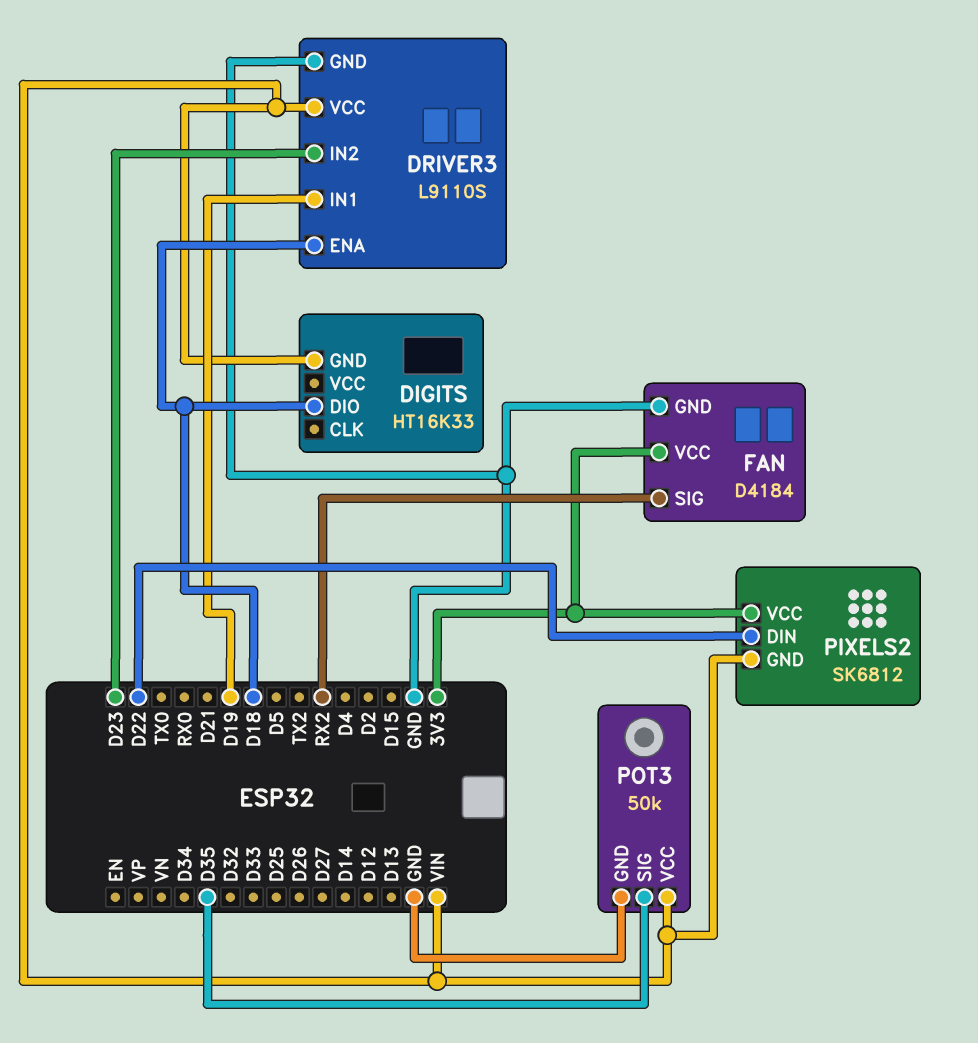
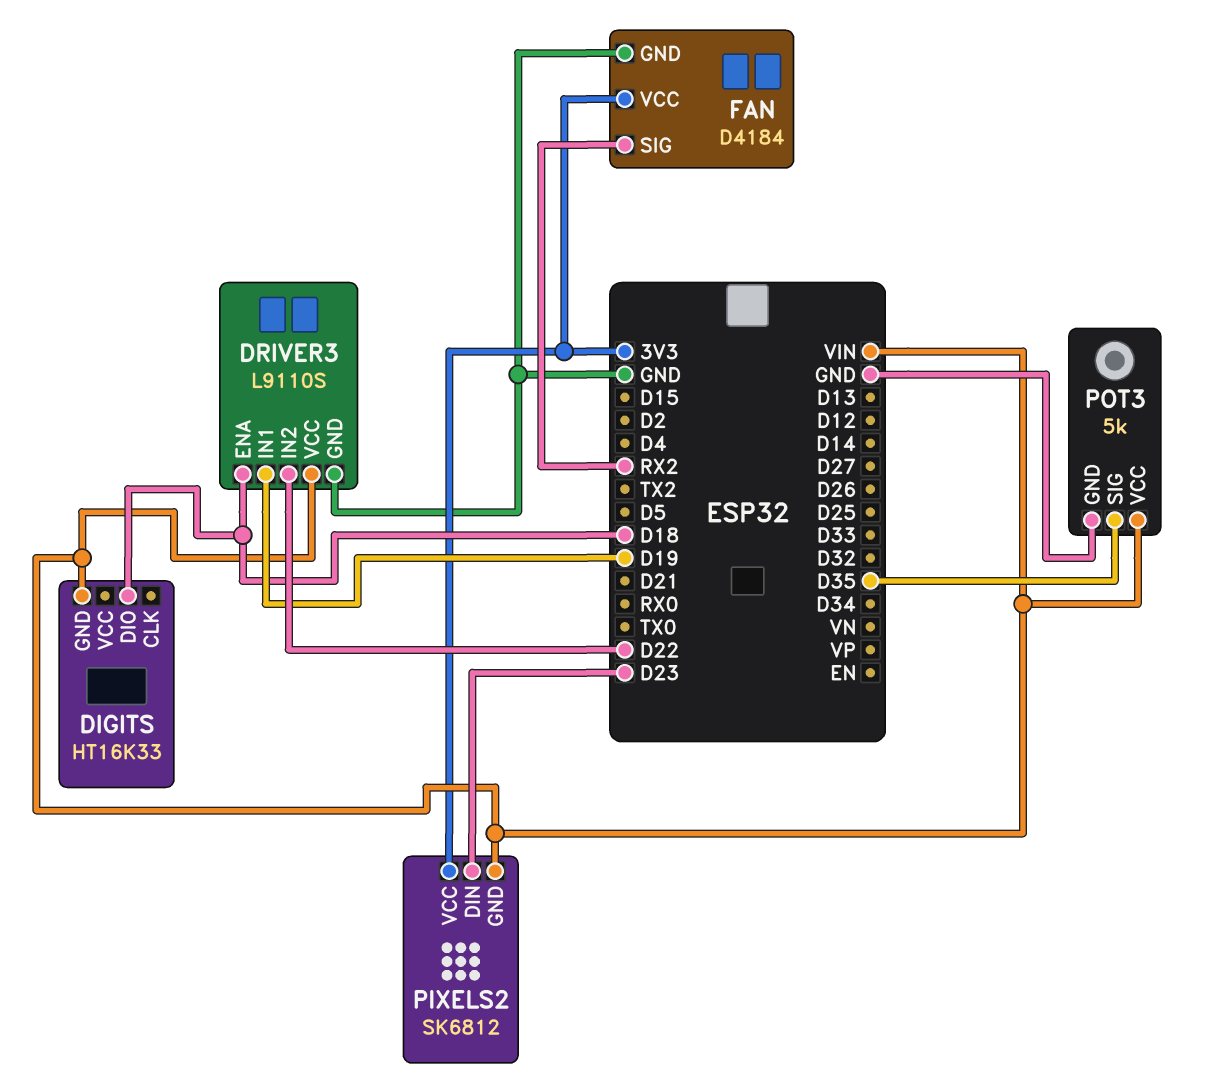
DRIVER3 pin IN2: D23 -> D22
PIXELS2 pin DIN: D22 -> D23
POT3: 50k -> 5k

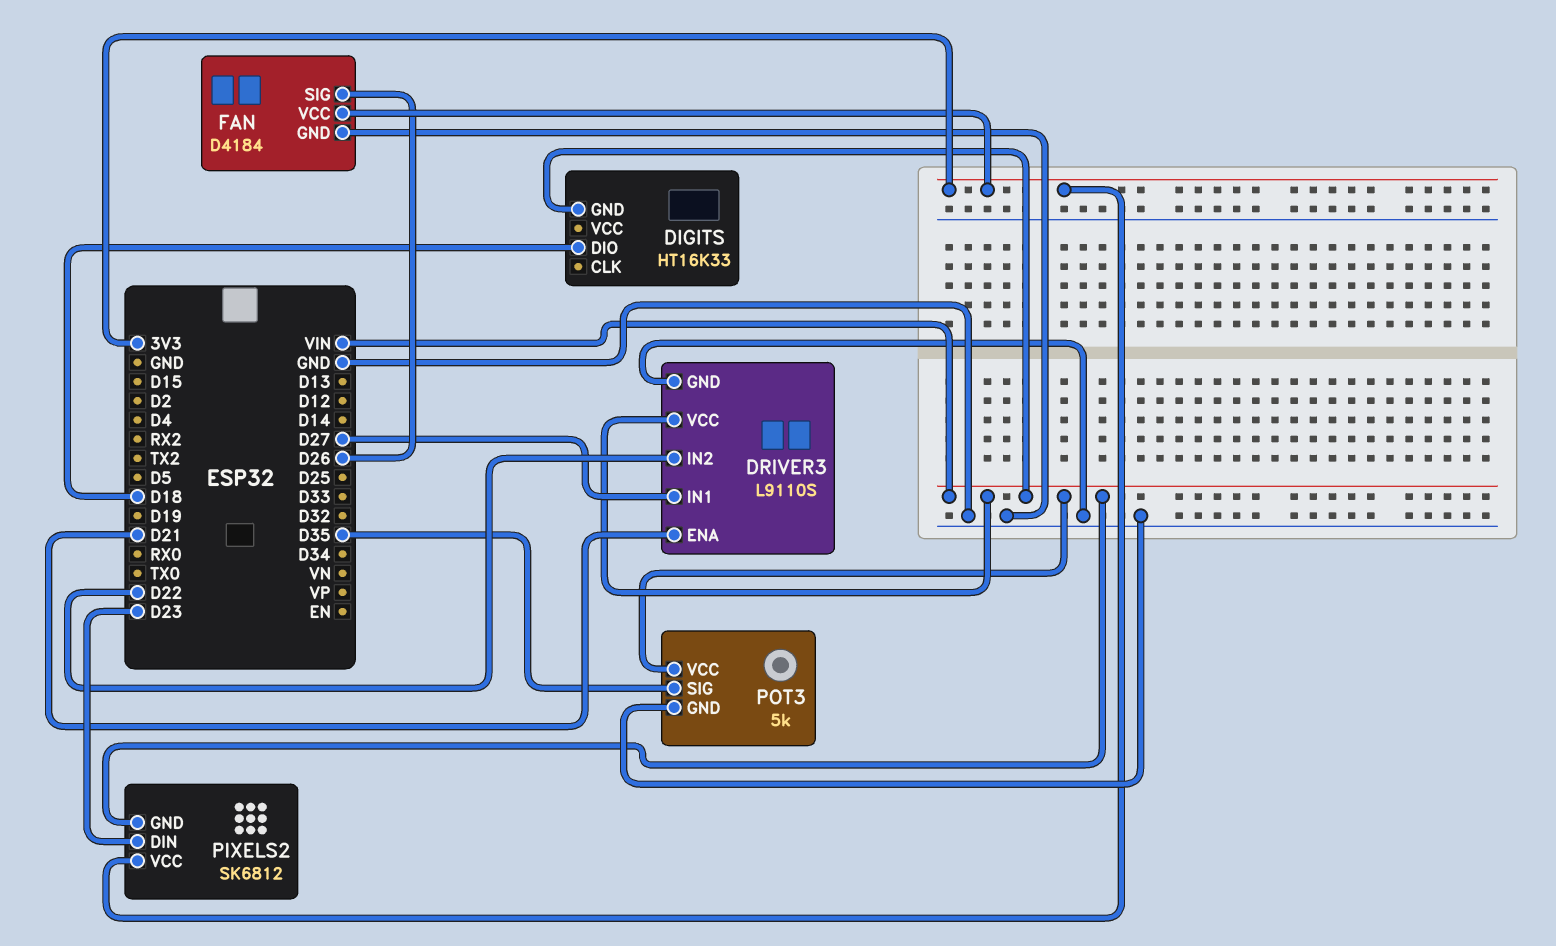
DRIVER3 pin ENA: D18 -> D21
DRIVER3 pin IN1: D19 -> D27
FAN pin SIG: RX2 -> D26

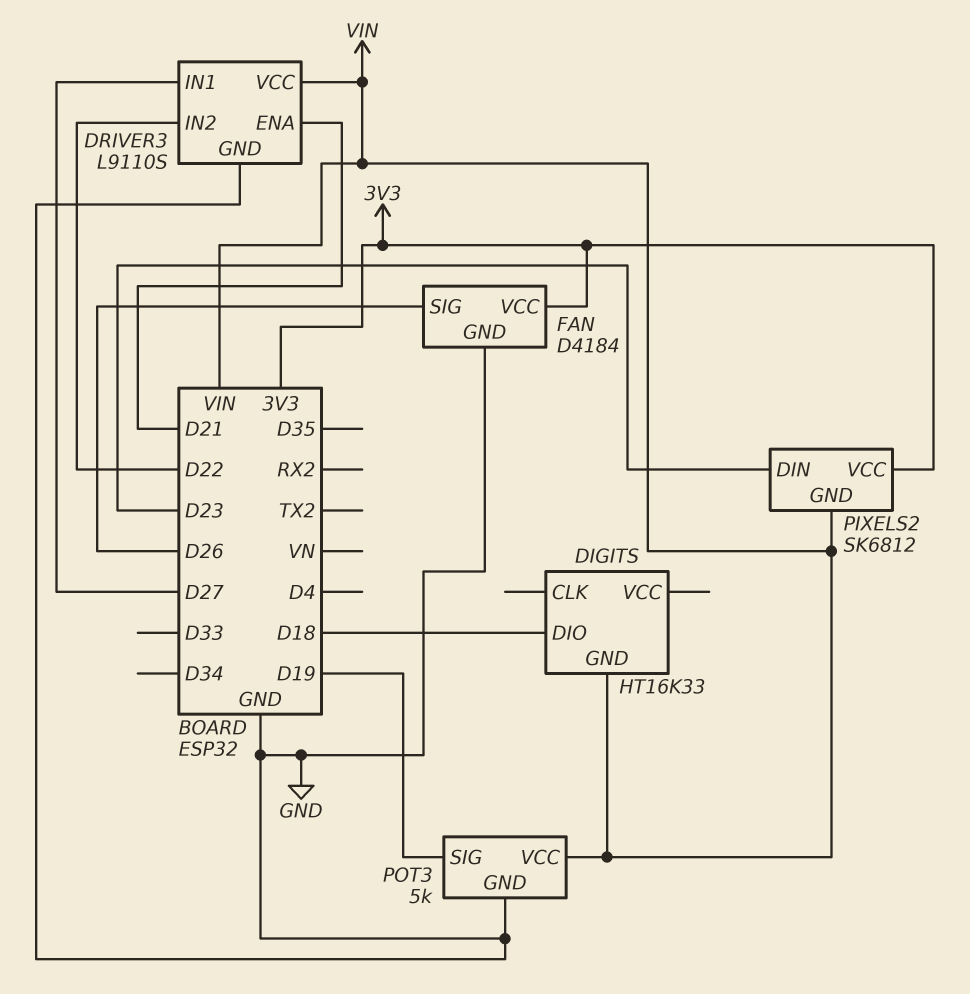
POT3 pin SIG: D35 -> D19

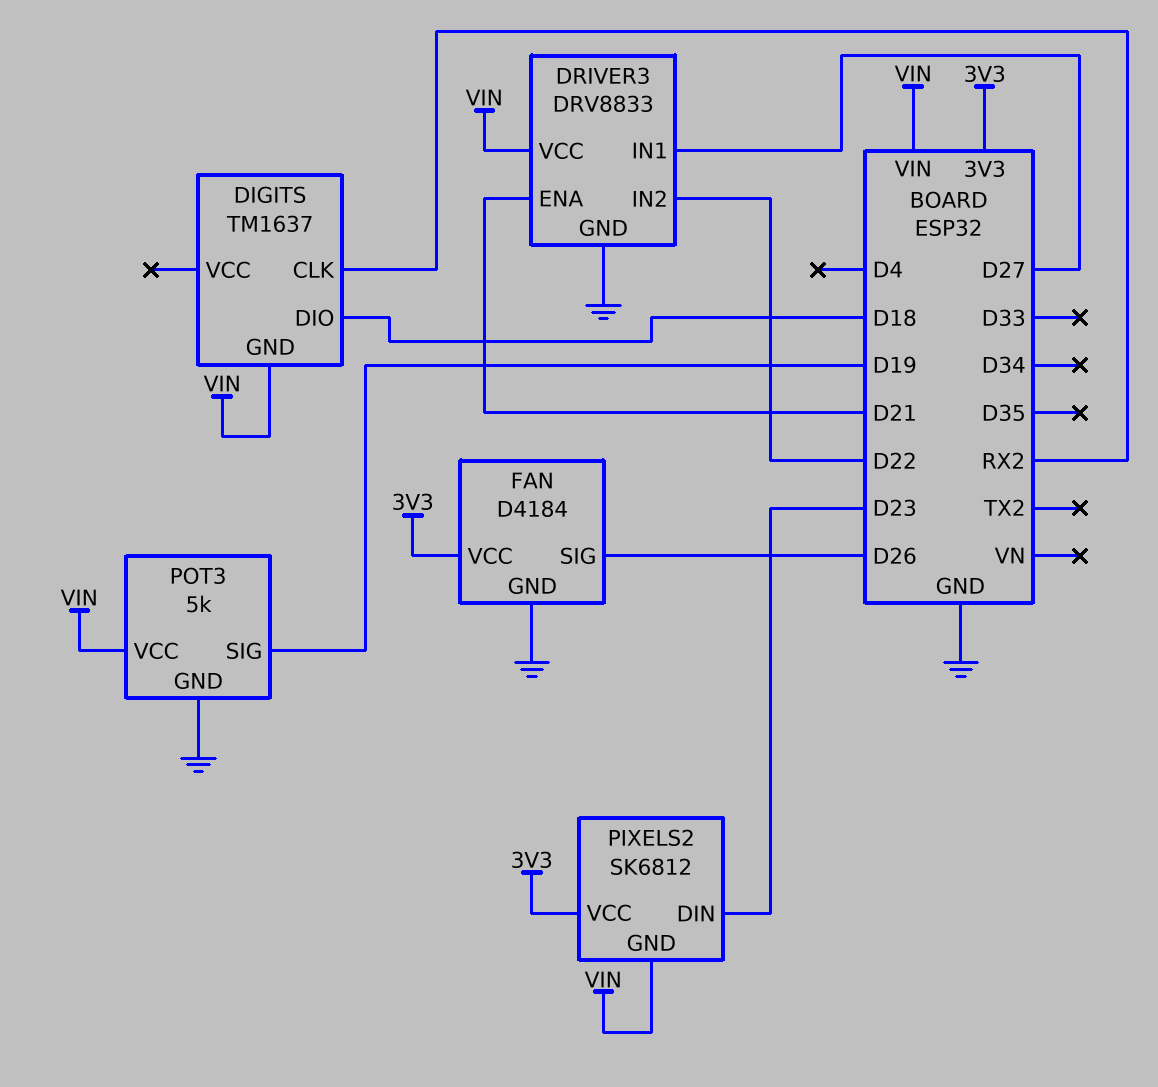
DIGITS: HT16K33 -> TM1637
DIGITS pin CLK: none -> RX2
DRIVER3: L9110S -> DRV8833

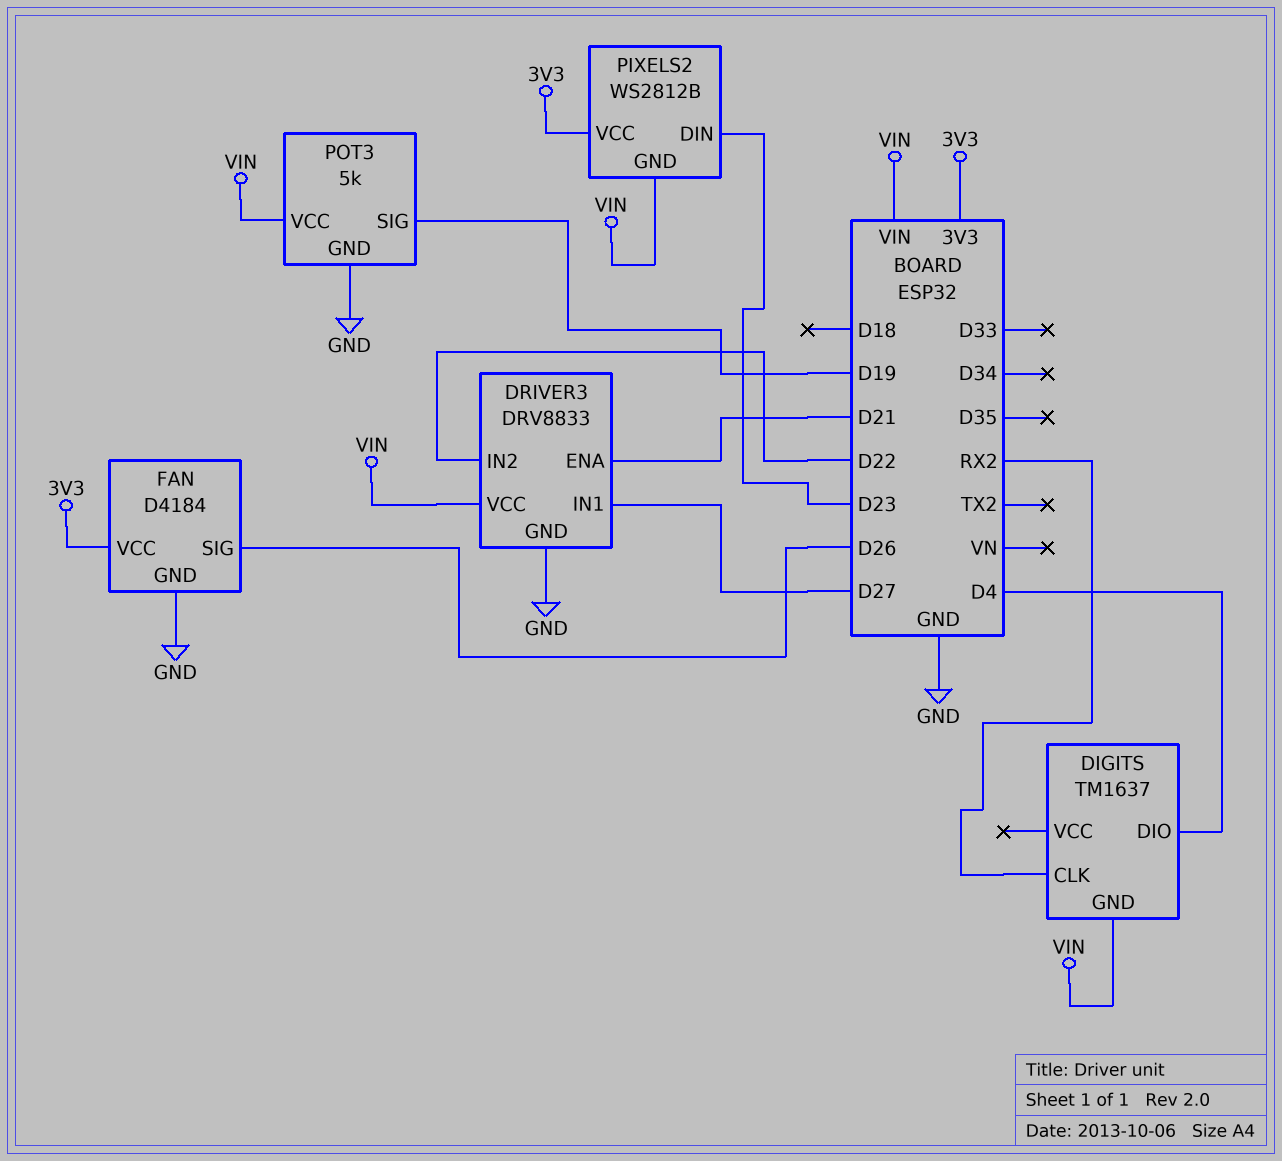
DIGITS pin DIO: D18 -> D4
PIXELS2: SK6812 -> WS2812B

